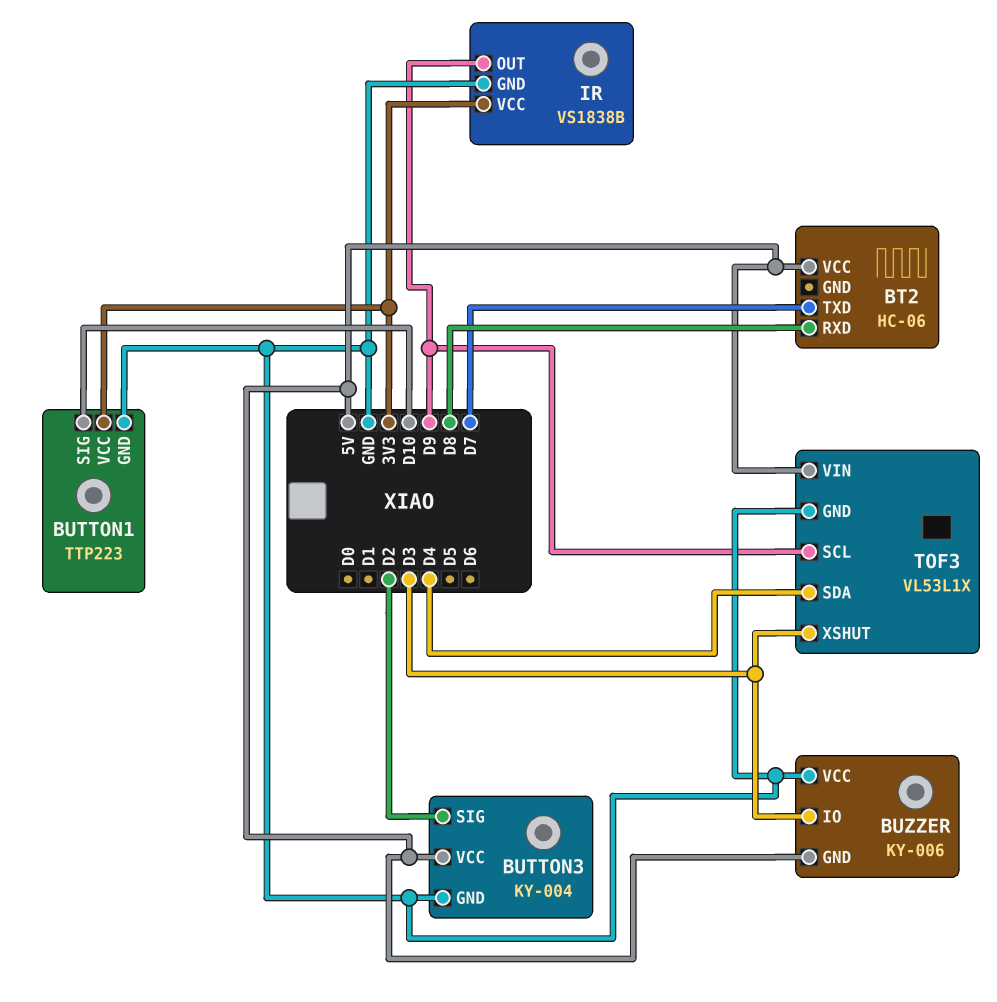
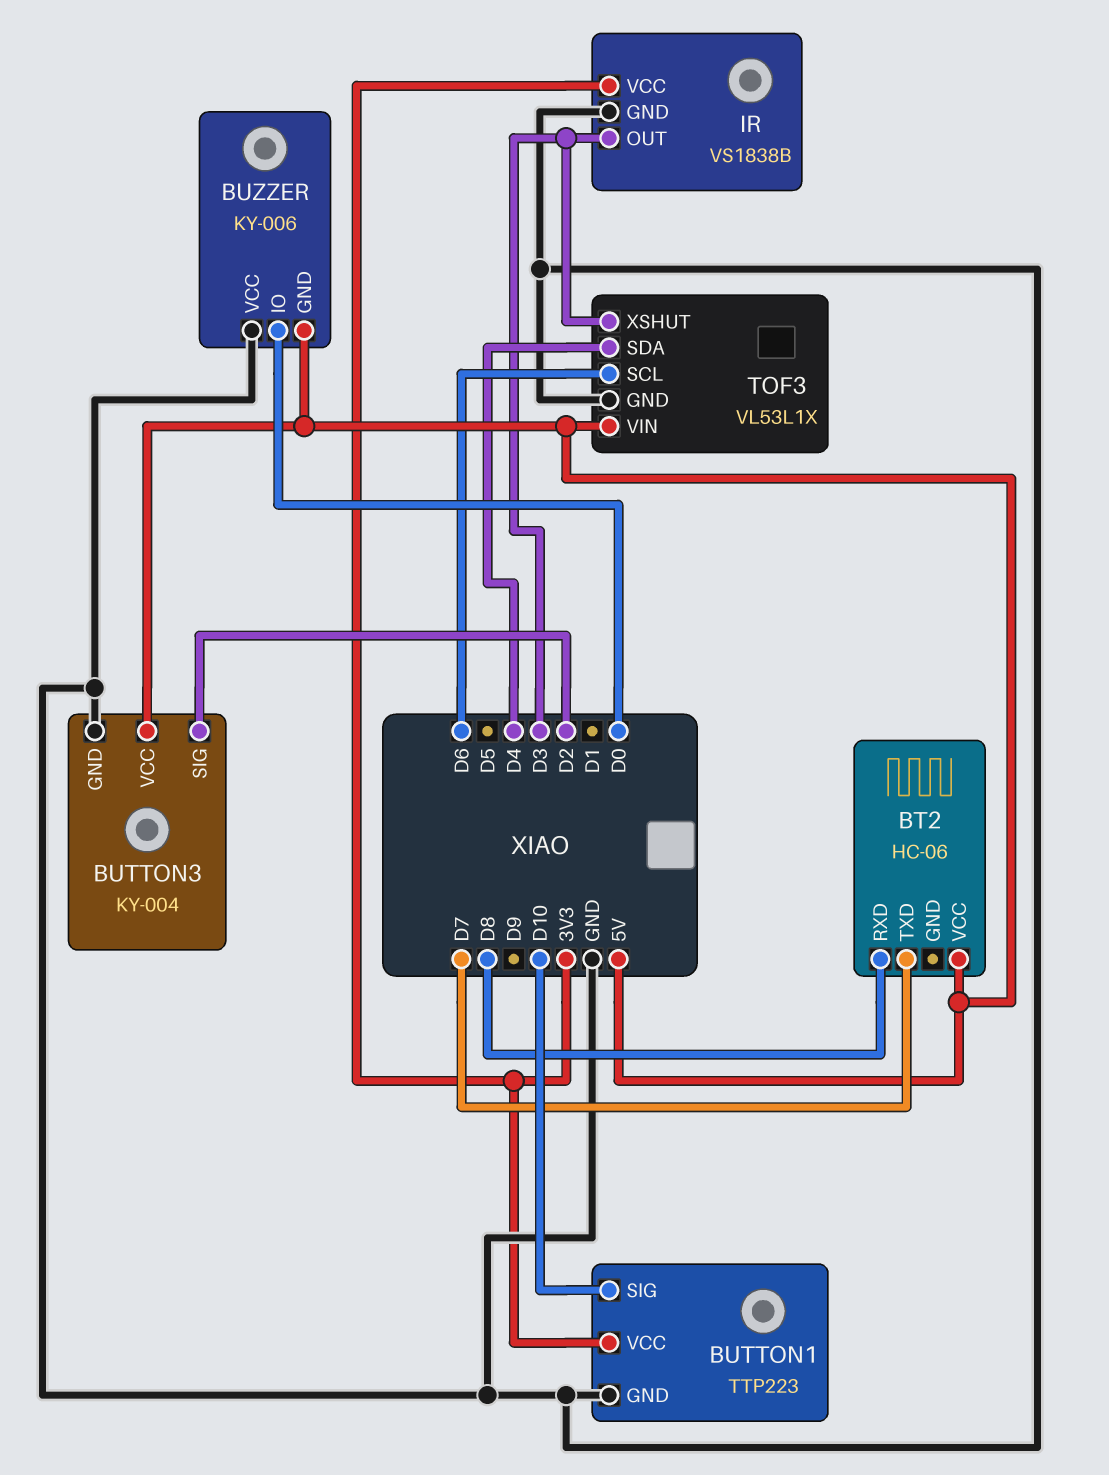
BUZZER pin IO: D3 -> D0
IR pin OUT: D9 -> D3
TOF3 pin SCL: D9 -> D6

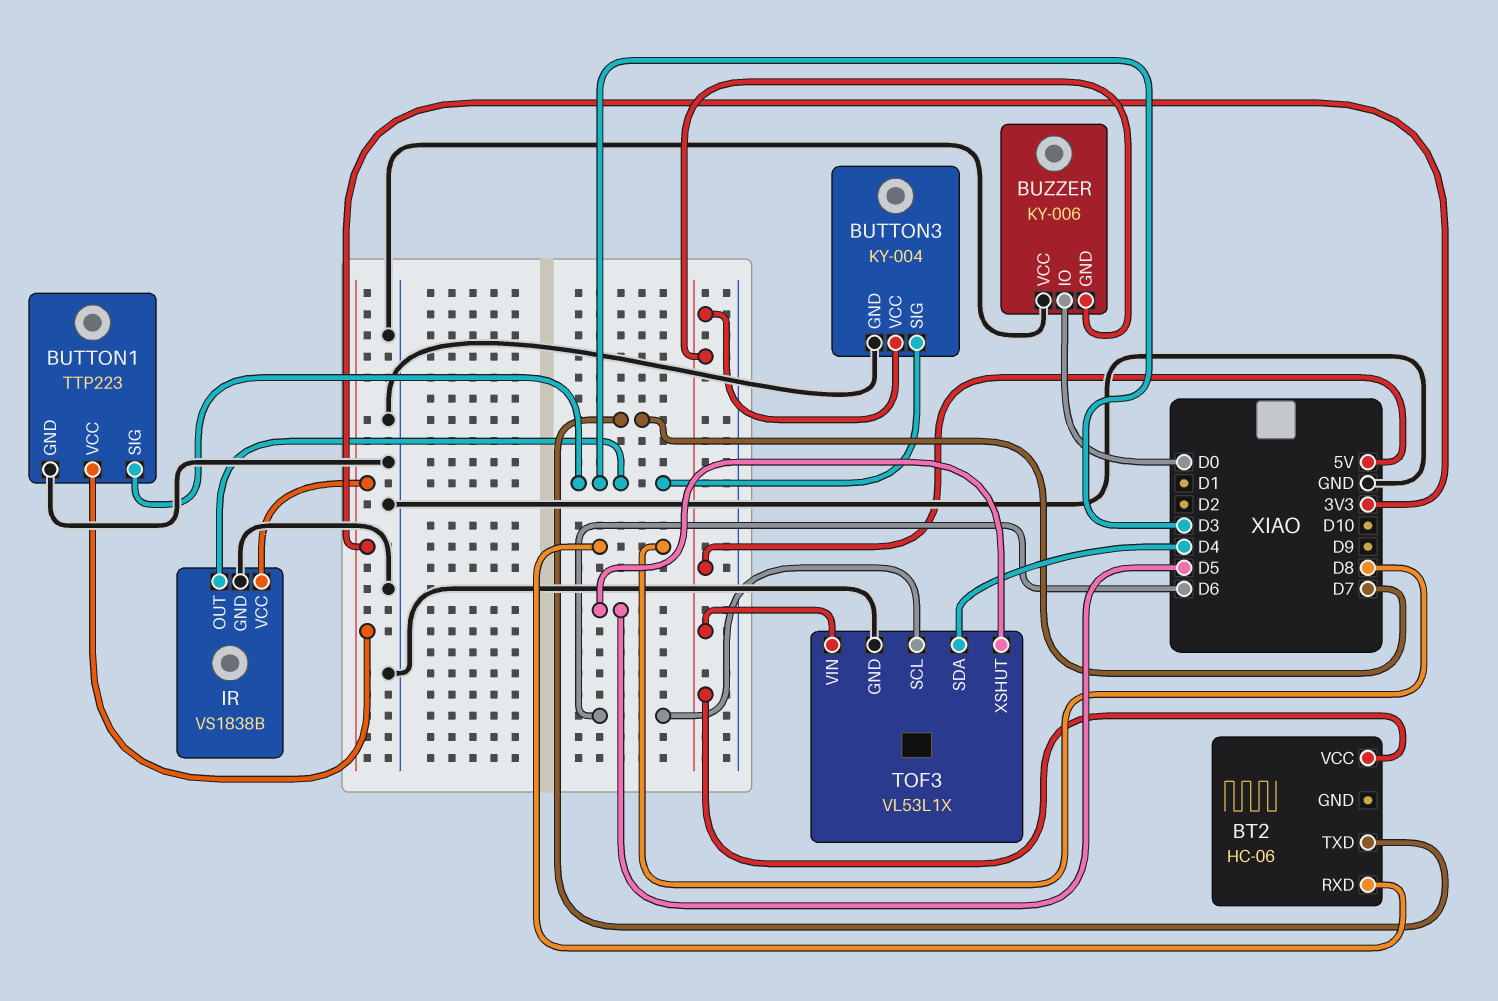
BUTTON1 pin SIG: D10 -> D3
BUTTON3 pin SIG: D2 -> D3
TOF3 pin XSHUT: D3 -> D5

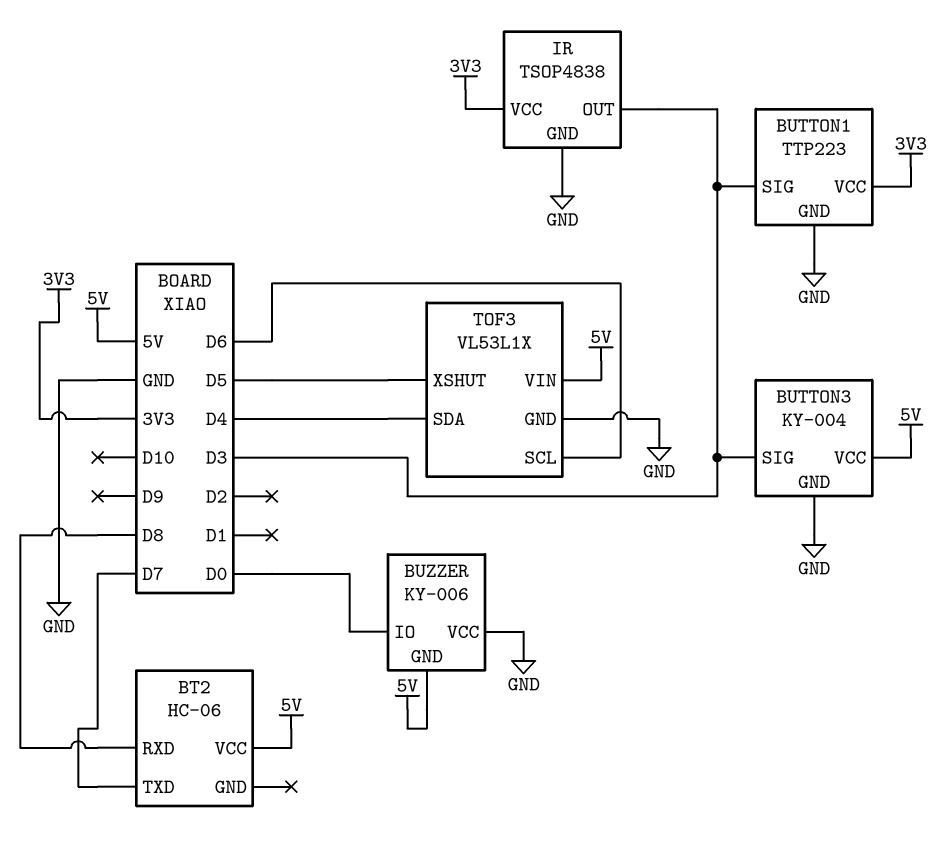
IR: VS1838B -> TSOP4838

